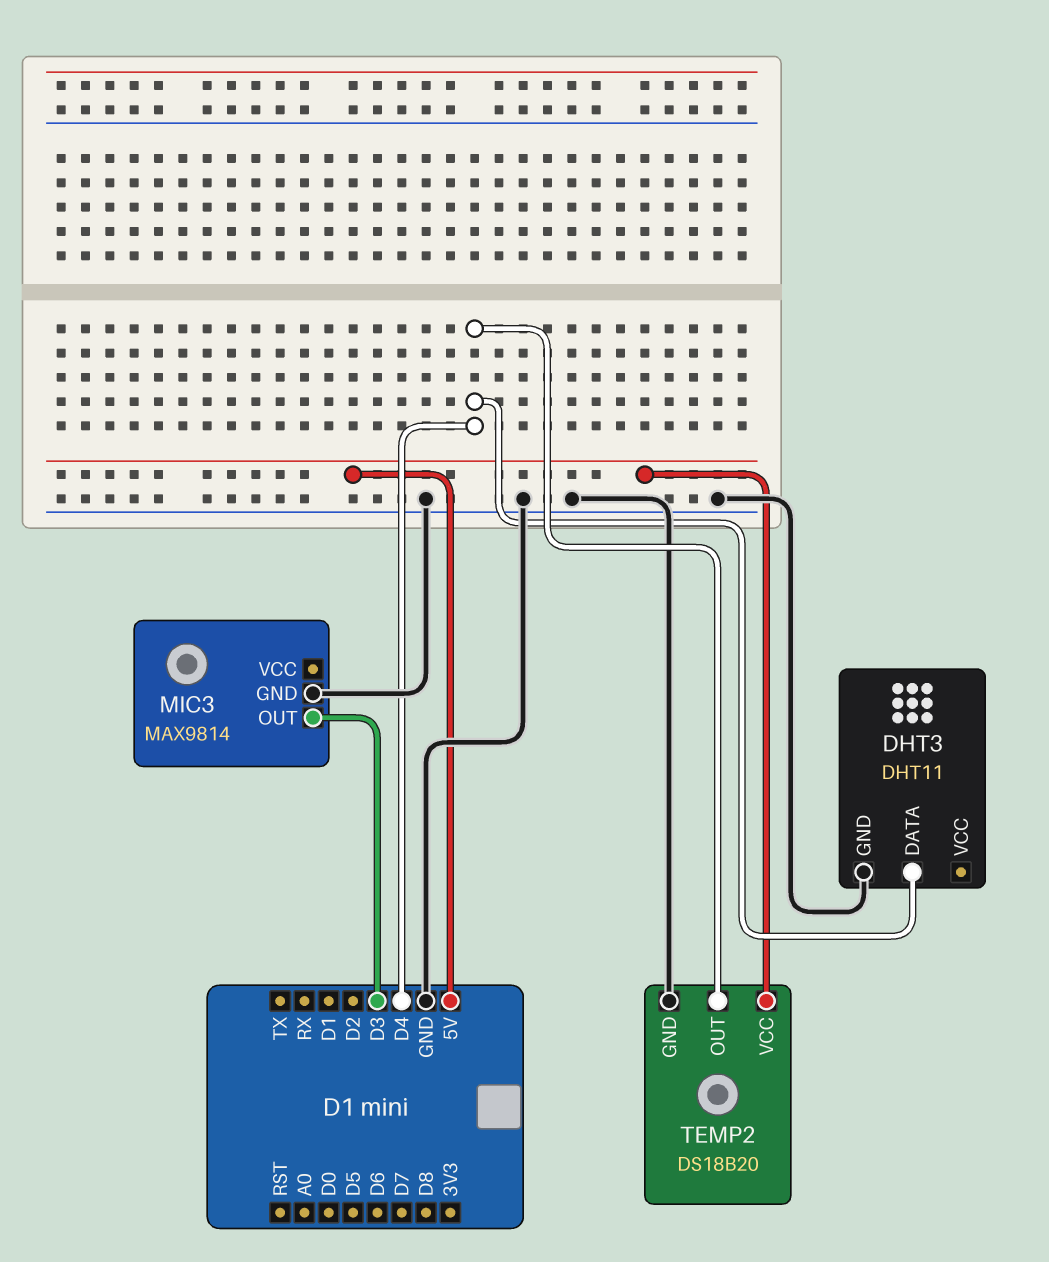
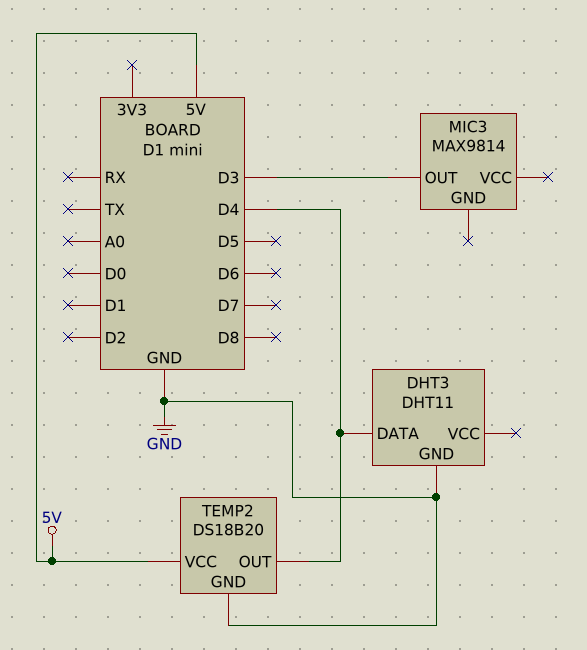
MIC3 pin GND: GND -> none

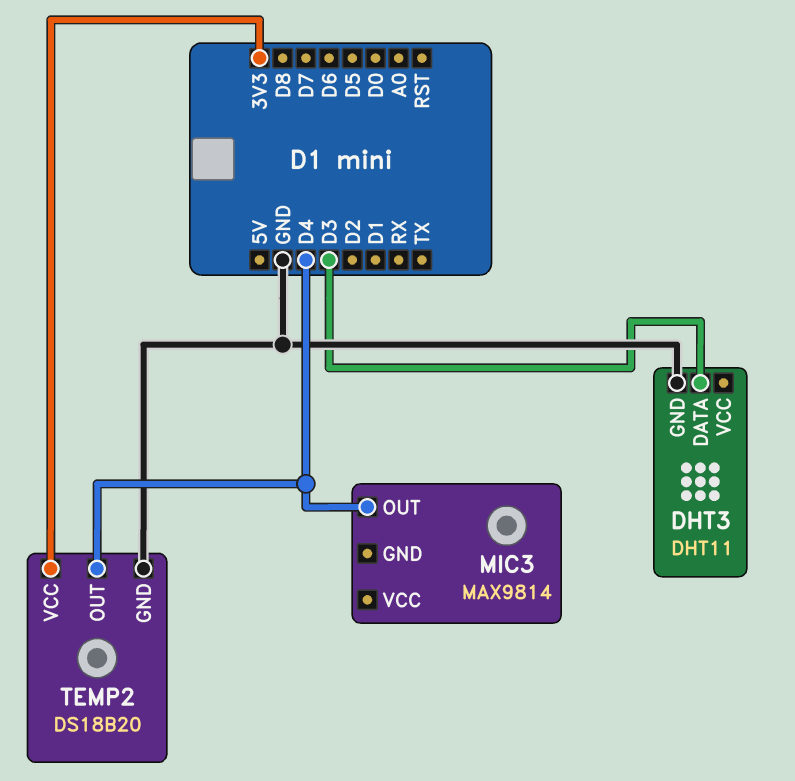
DHT3 pin DATA: D4 -> D3
MIC3 pin OUT: D3 -> D4
TEMP2 pin VCC: 5V -> 3V3

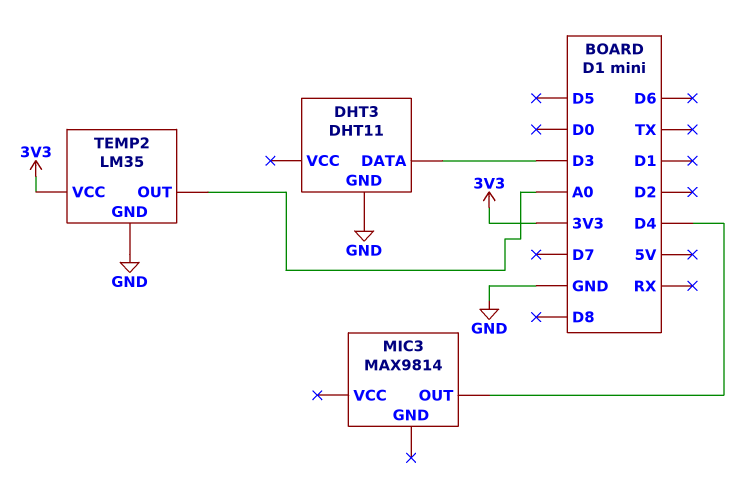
TEMP2: DS18B20 -> LM35
TEMP2 pin OUT: D4 -> A0

